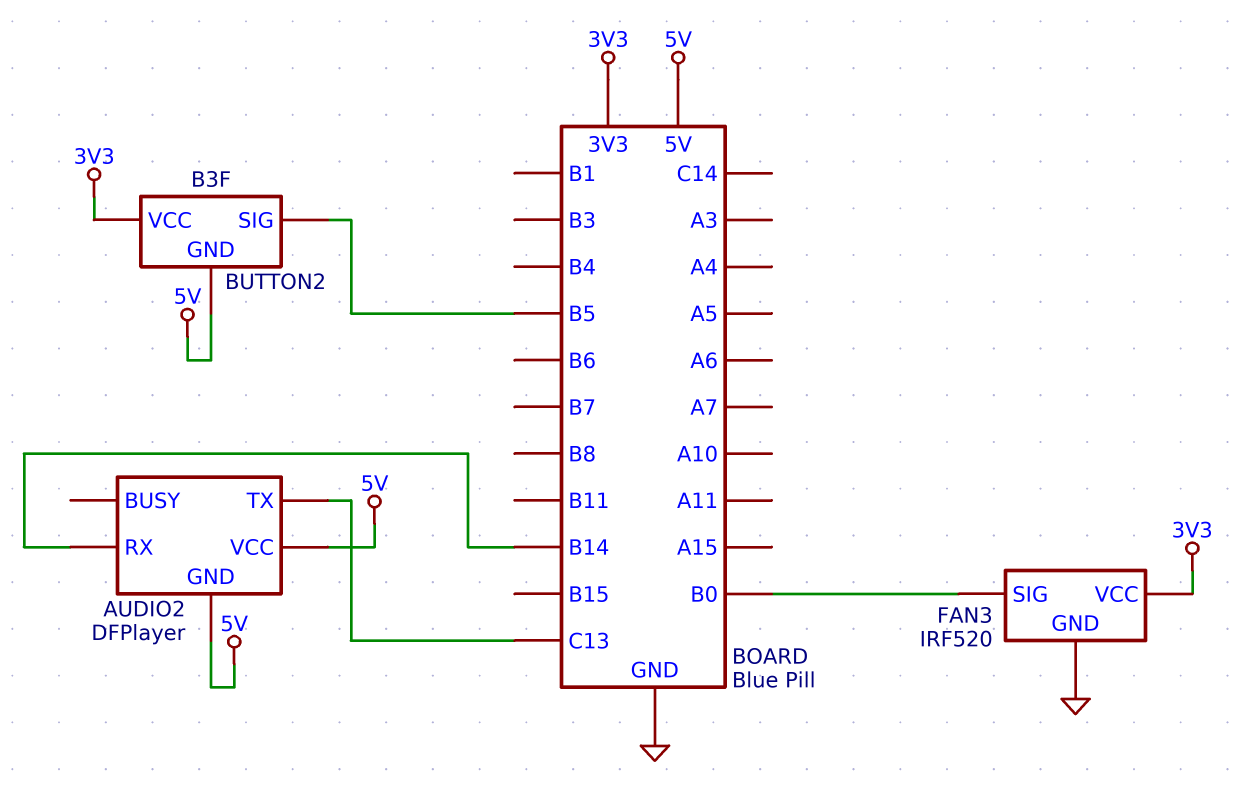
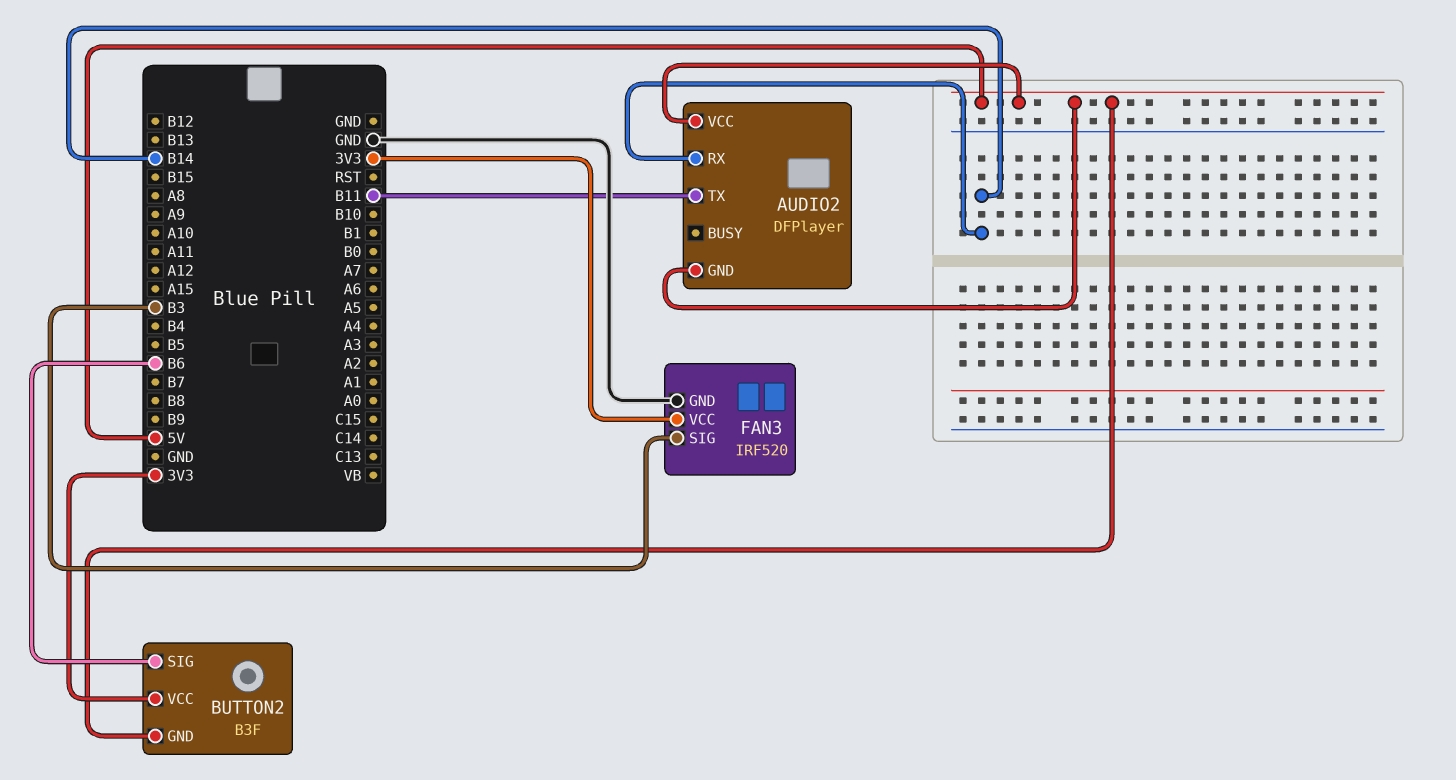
AUDIO2 pin TX: C13 -> B11
BUTTON2 pin SIG: B5 -> B6
FAN3 pin SIG: B0 -> B3

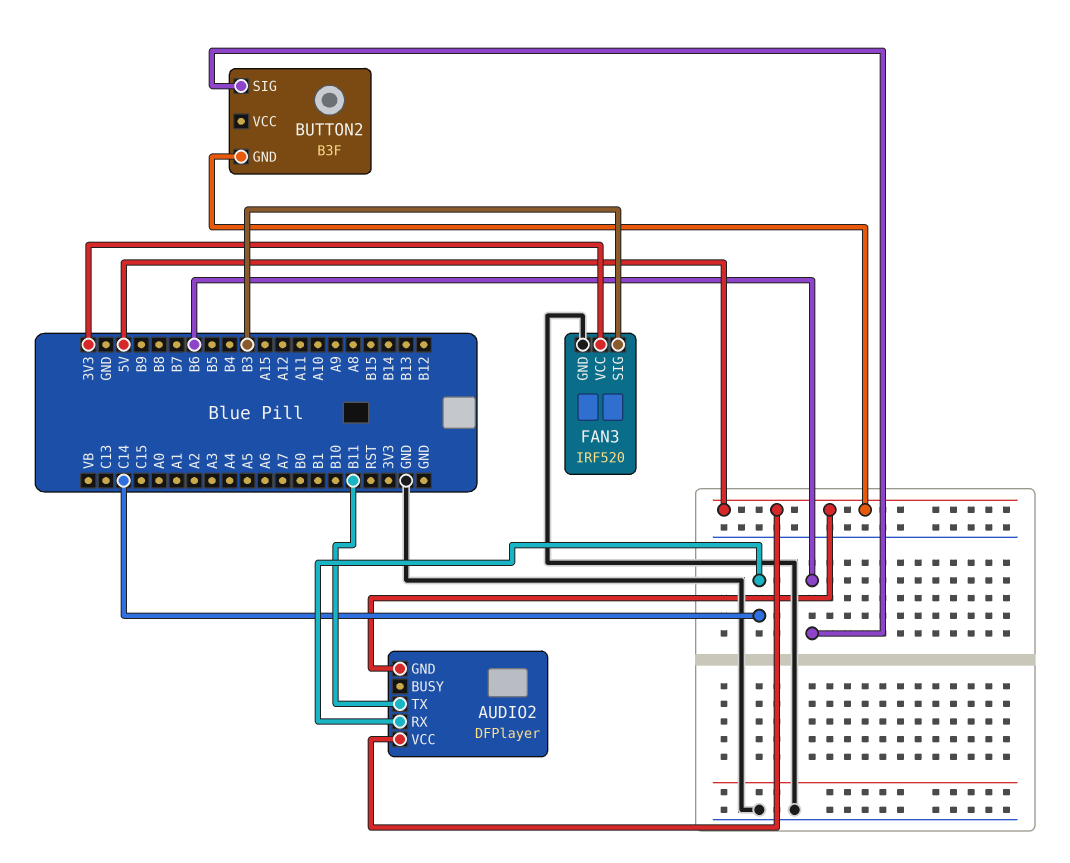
AUDIO2 pin RX: B14 -> C14
BUTTON2 pin VCC: 3V3 -> none

